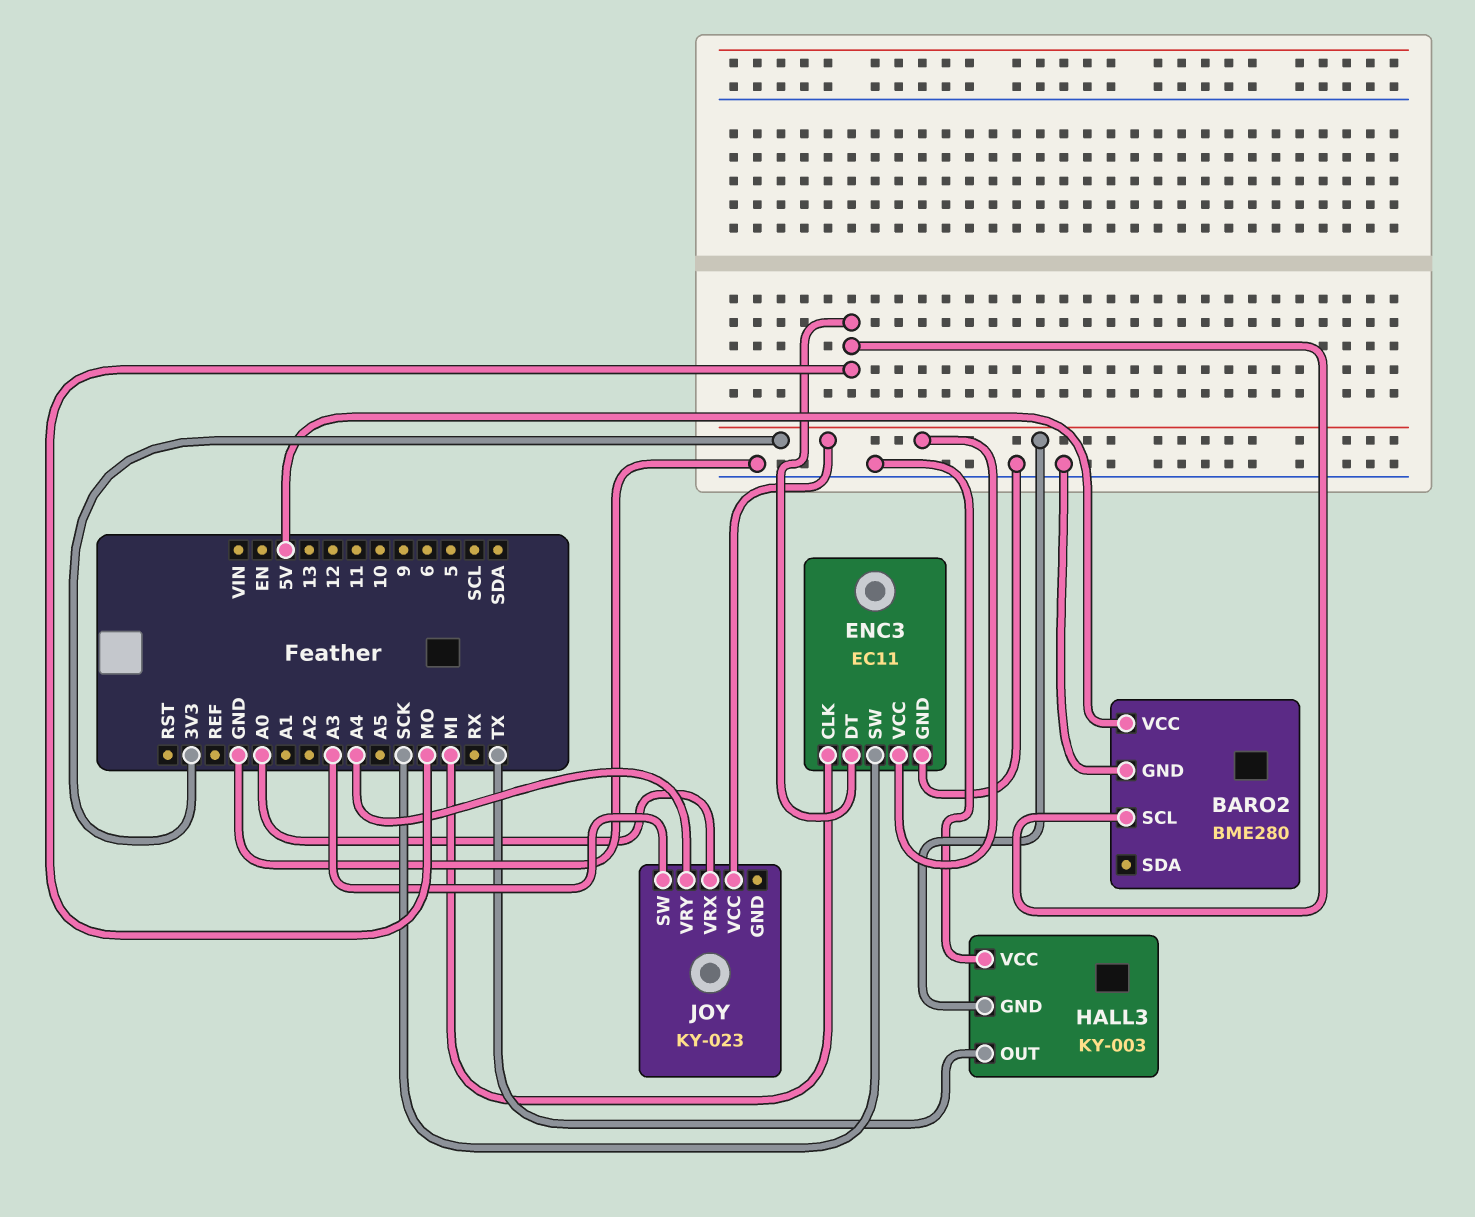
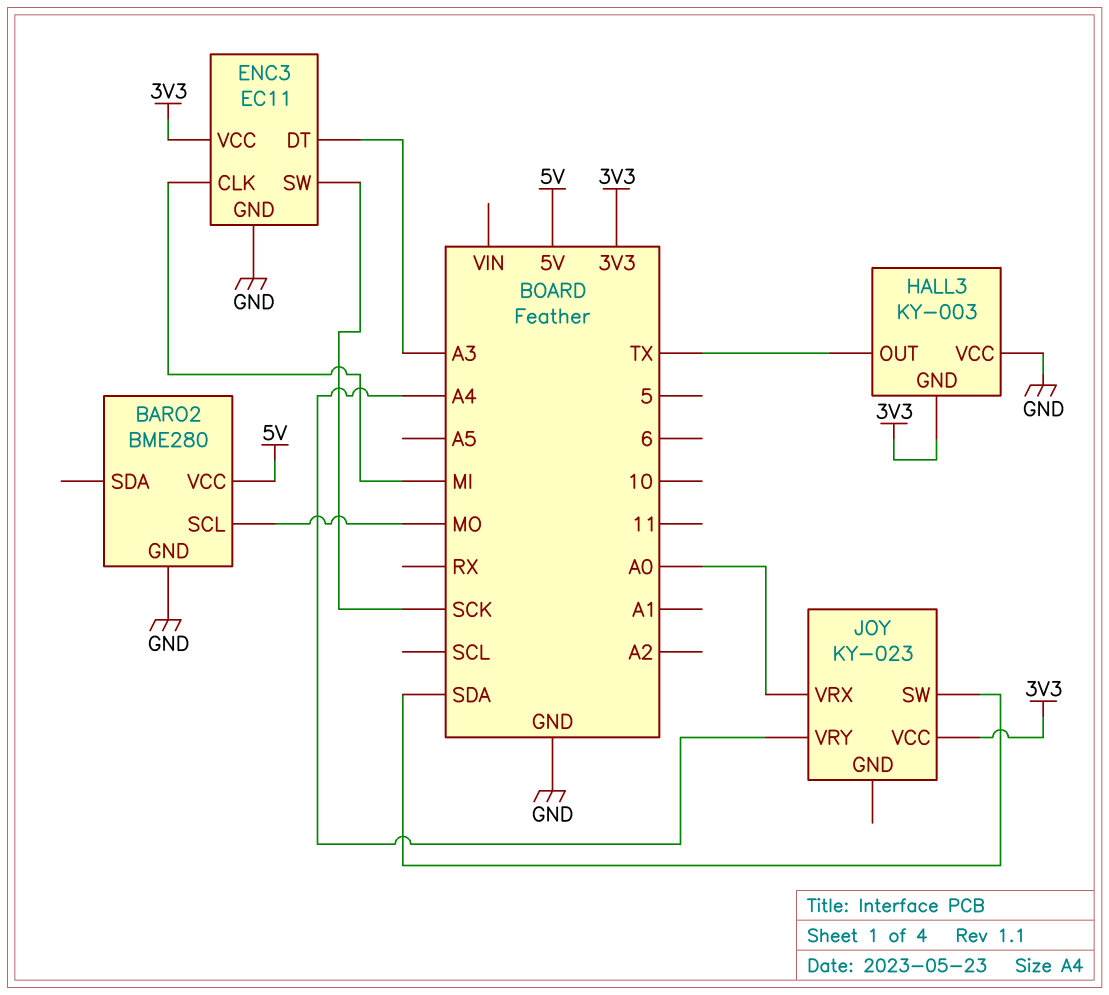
ENC3 pin DT: MO -> A3
JOY pin SW: A3 -> SDA

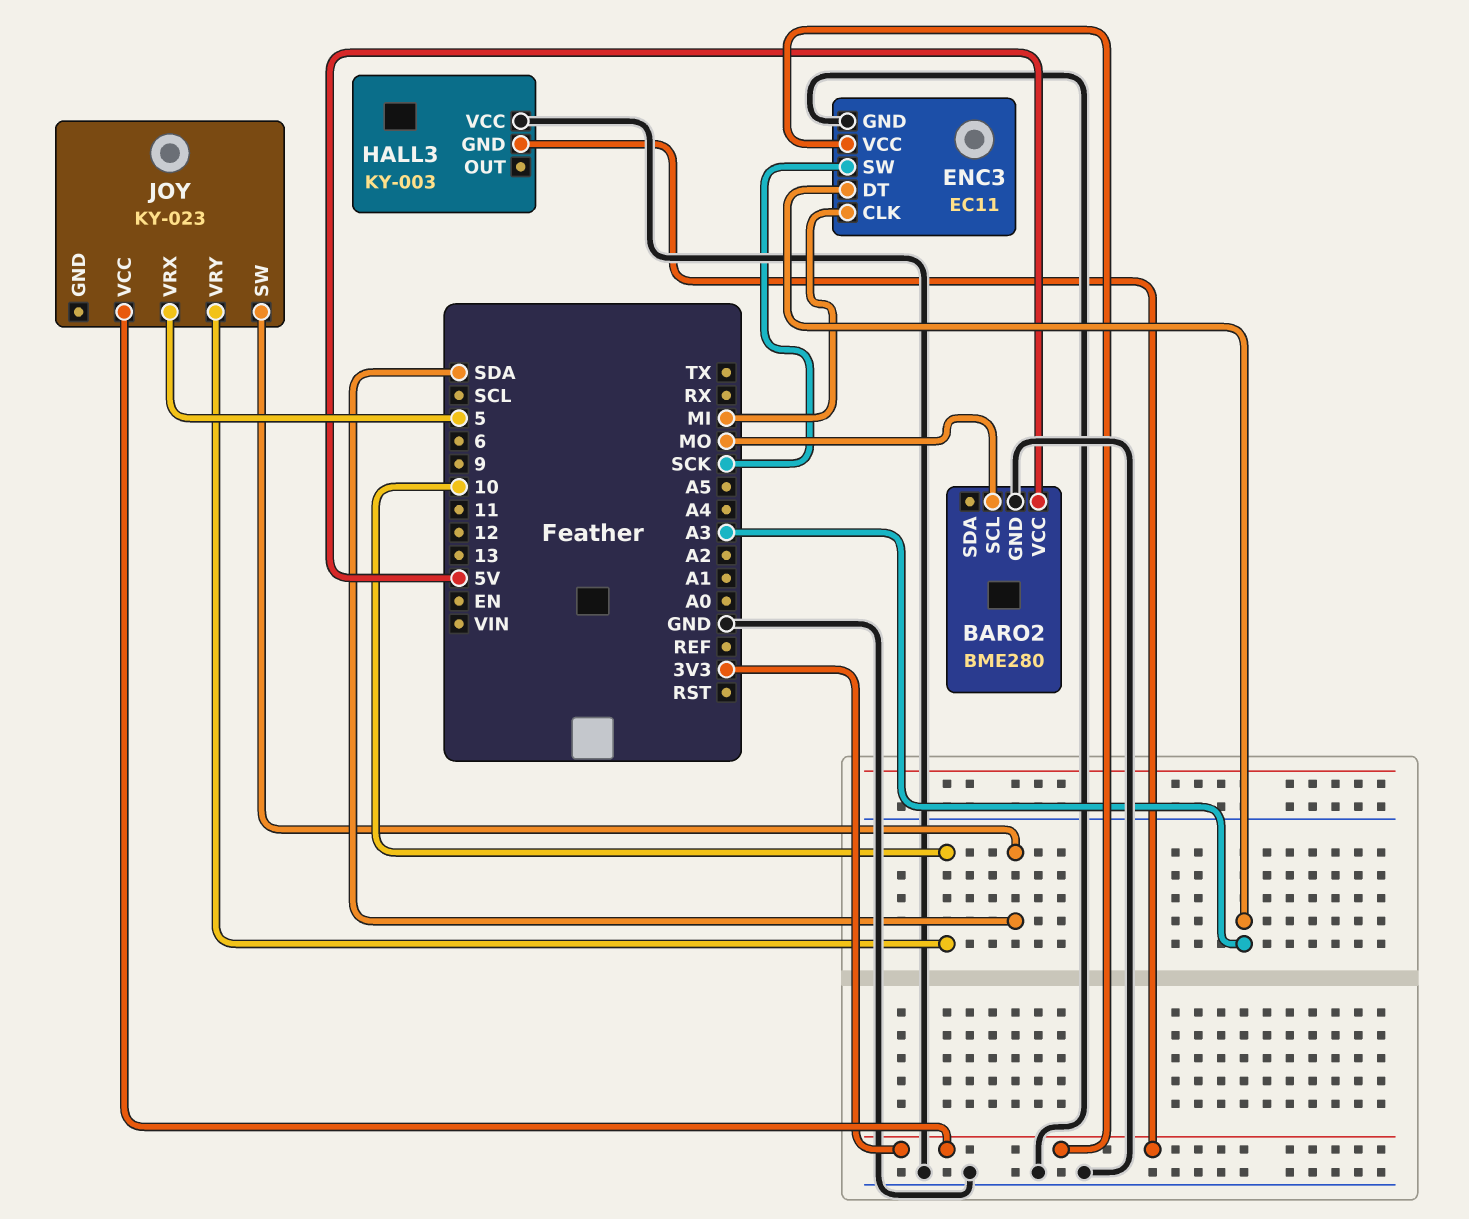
HALL3 pin OUT: TX -> none
JOY pin VRX: A0 -> 5
JOY pin VRY: A4 -> 10

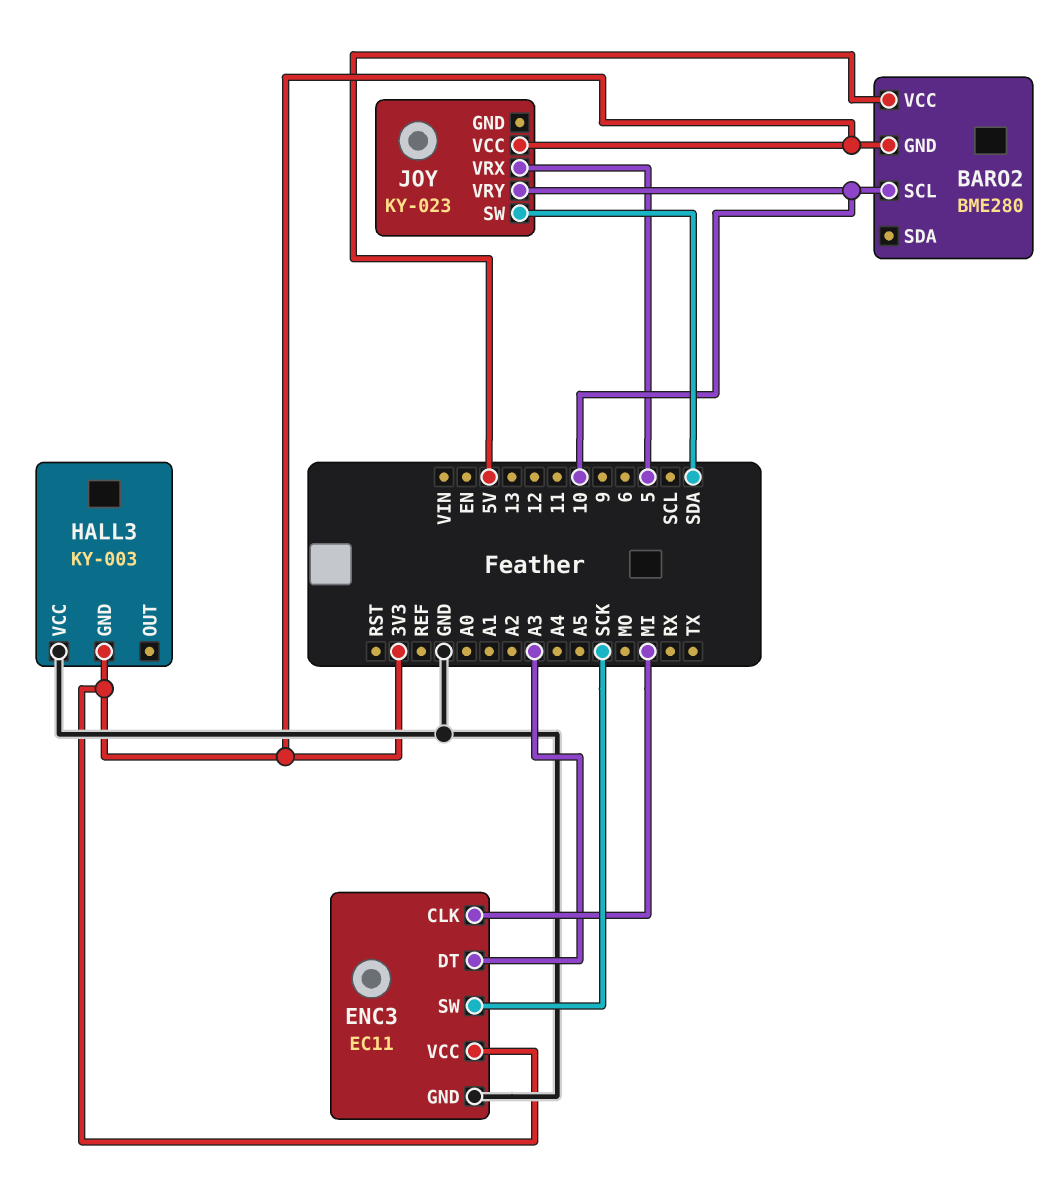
BARO2 pin GND: GND -> 3V3
BARO2 pin SCL: MO -> 10

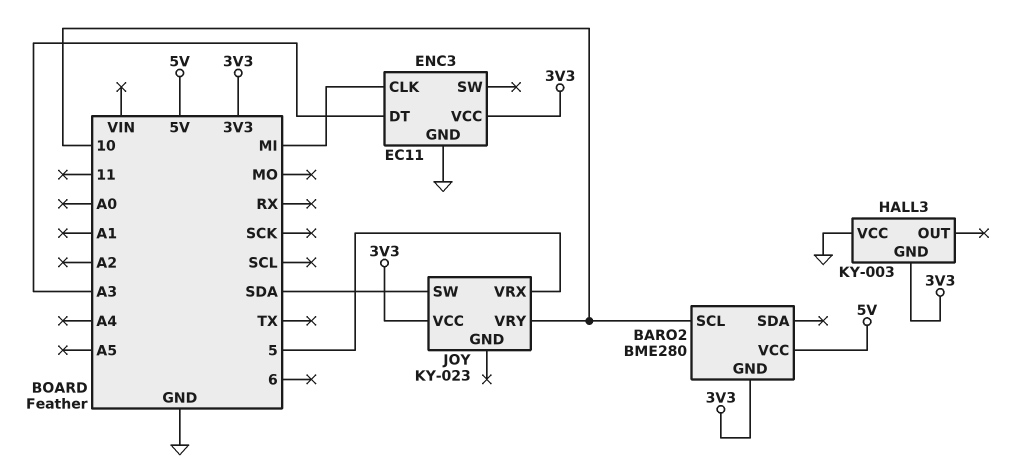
ENC3 pin SW: SCK -> none

